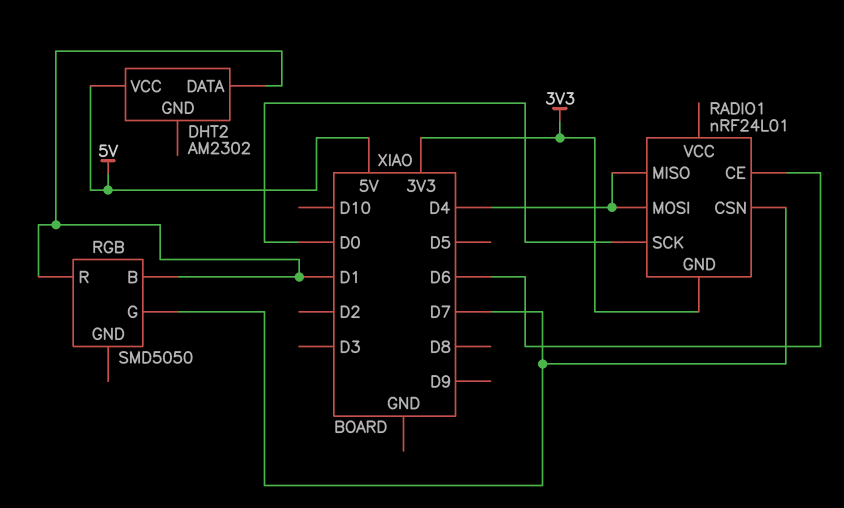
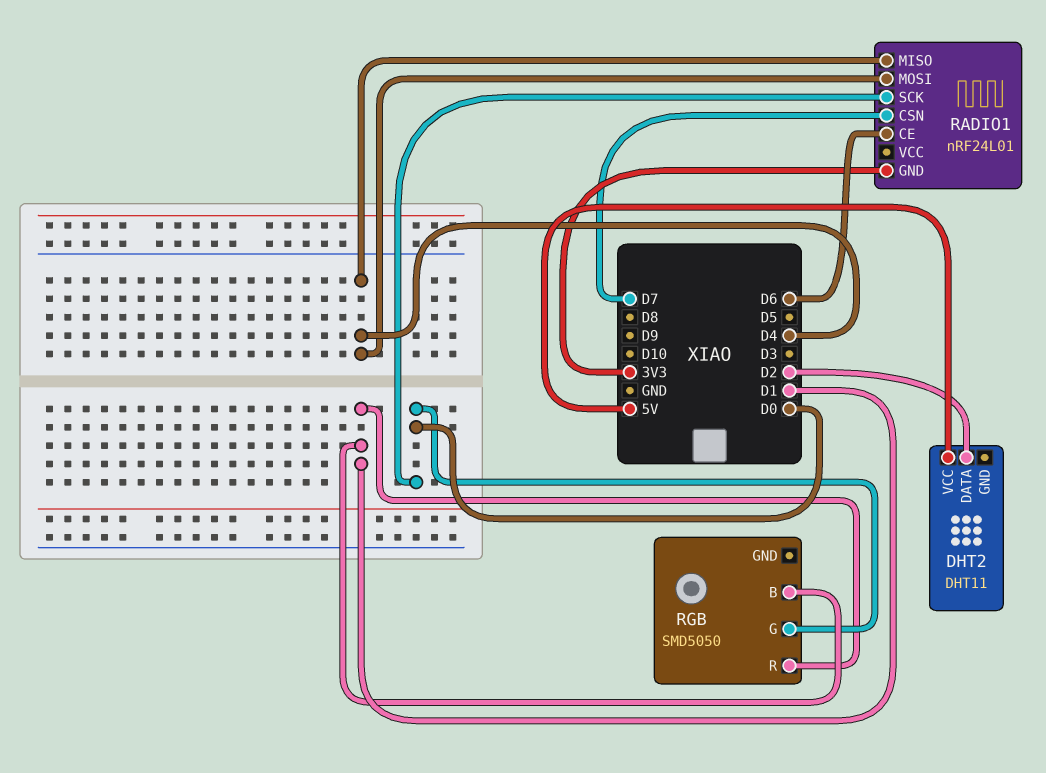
DHT2: AM2302 -> DHT11
DHT2 pin DATA: D1 -> D2
RGB pin G: D7 -> D0

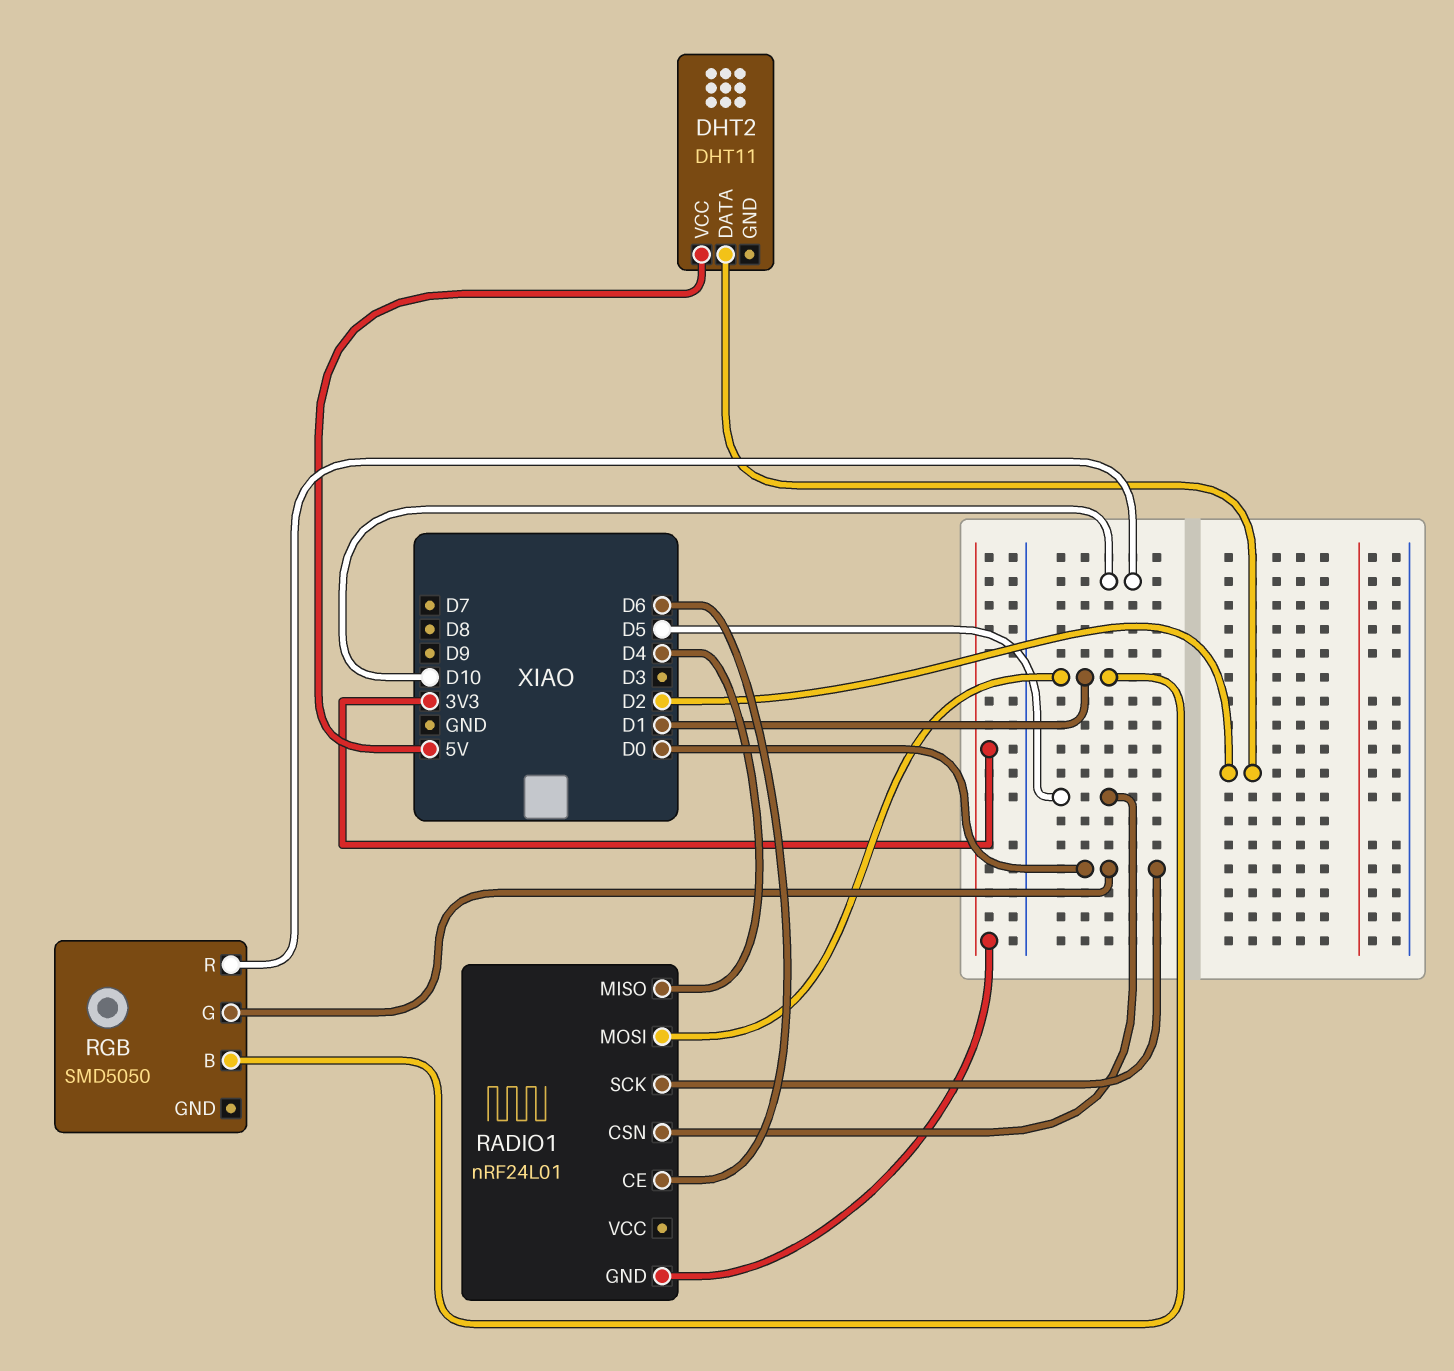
RADIO1 pin CSN: D7 -> D5
RADIO1 pin MOSI: D4 -> D1
RGB pin R: D1 -> D10

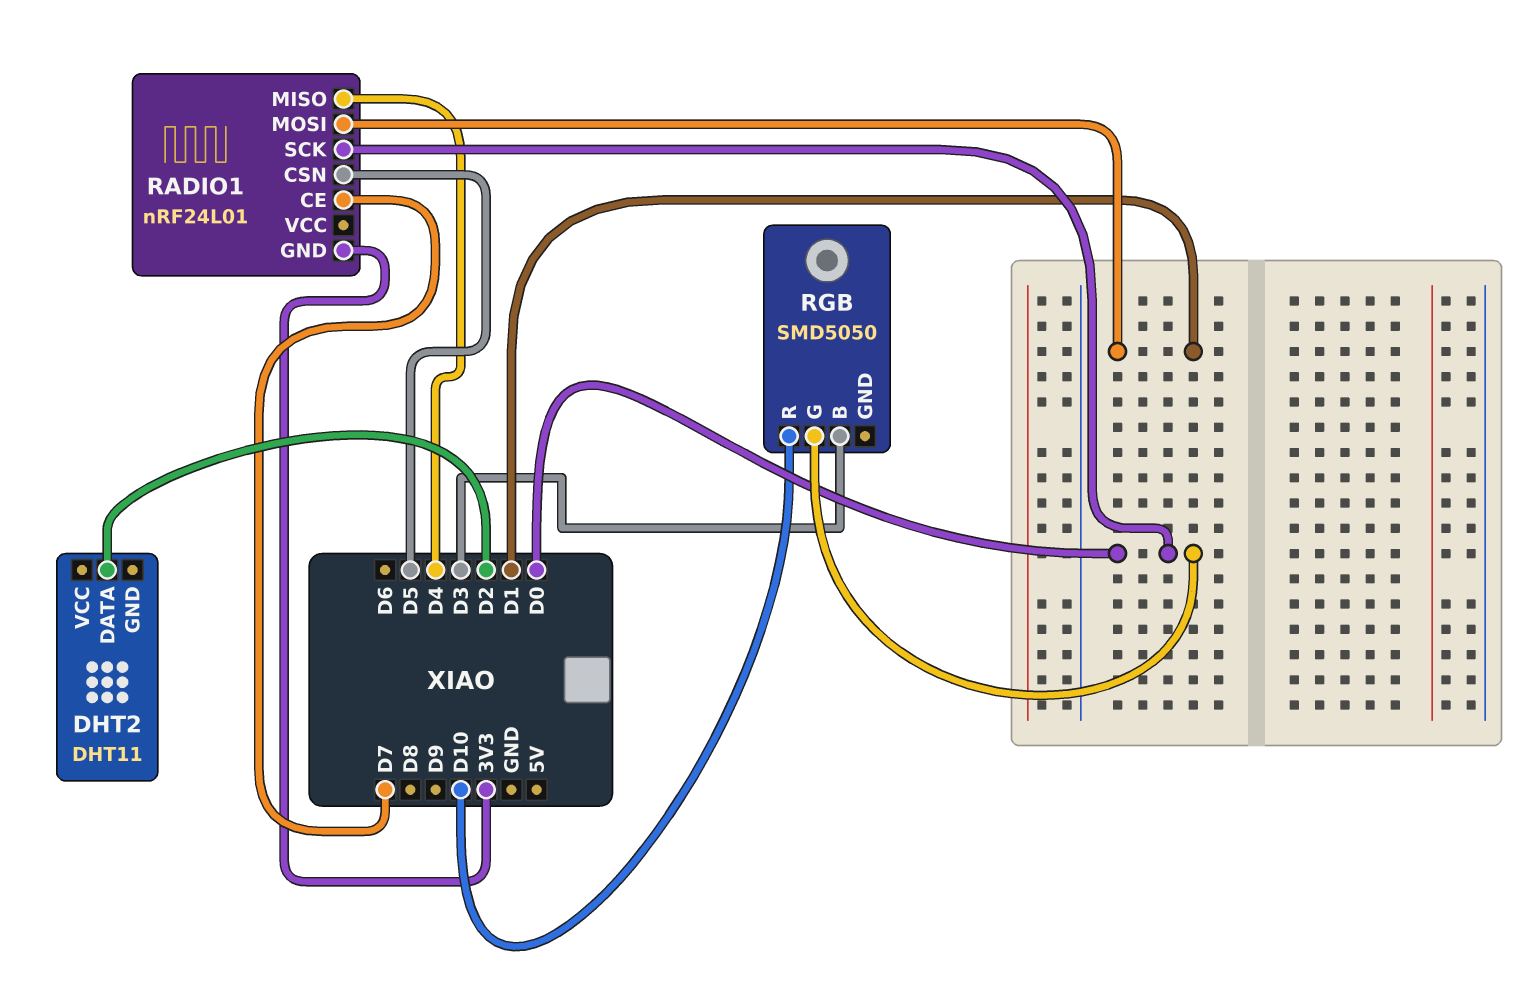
DHT2 pin VCC: 5V -> none
RADIO1 pin CE: D6 -> D7
RGB pin B: D1 -> D3

